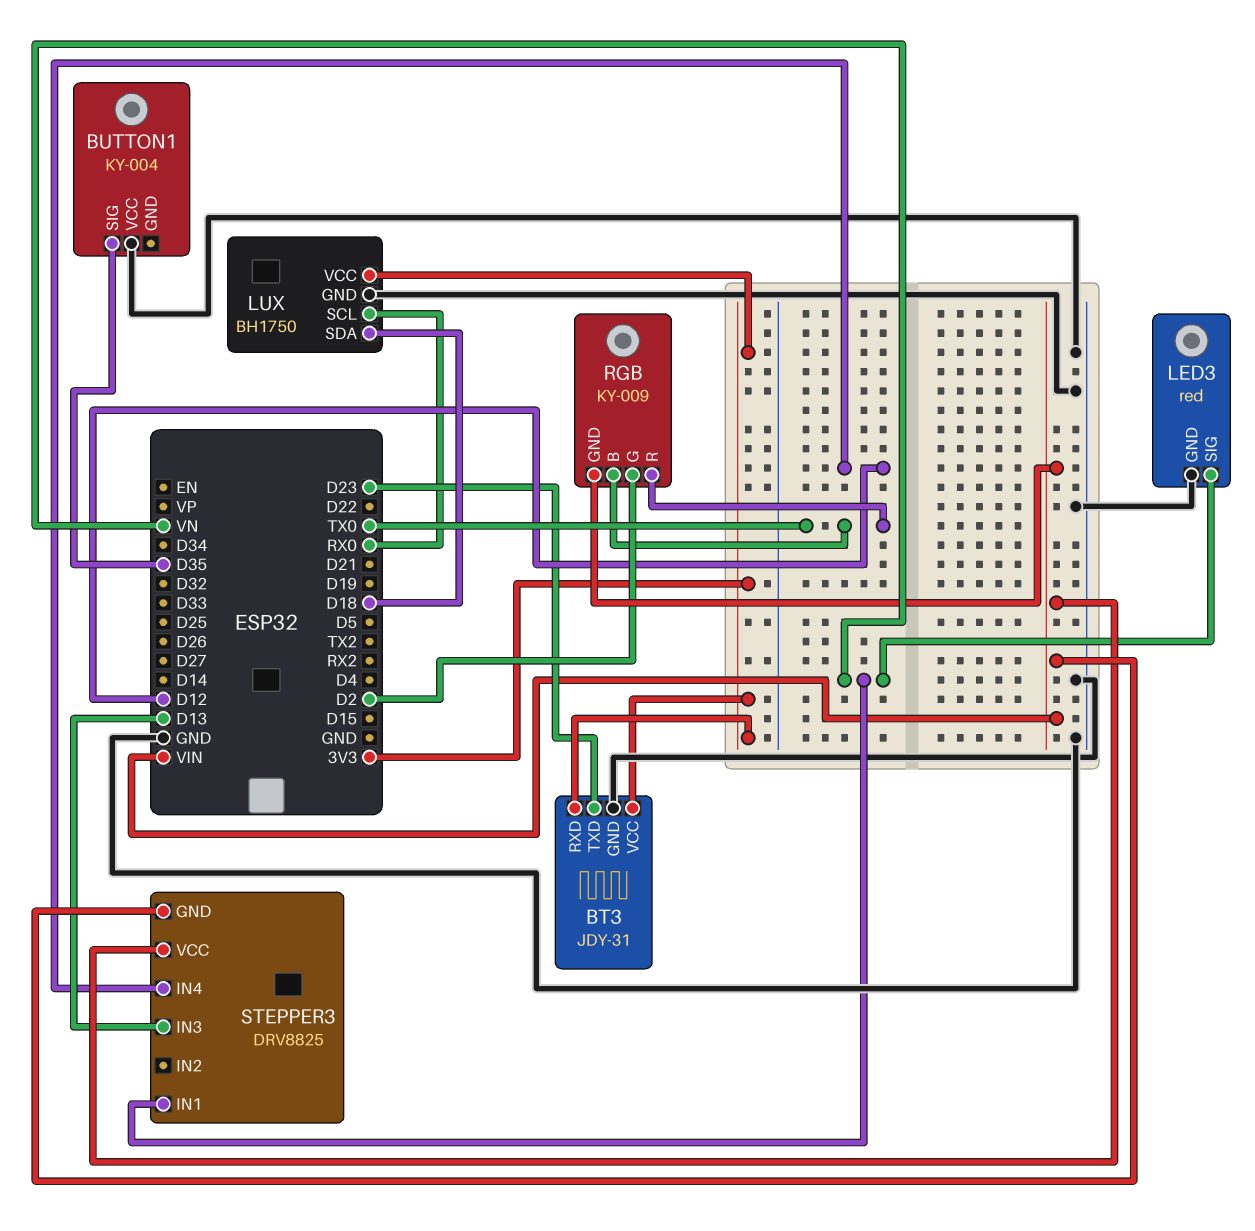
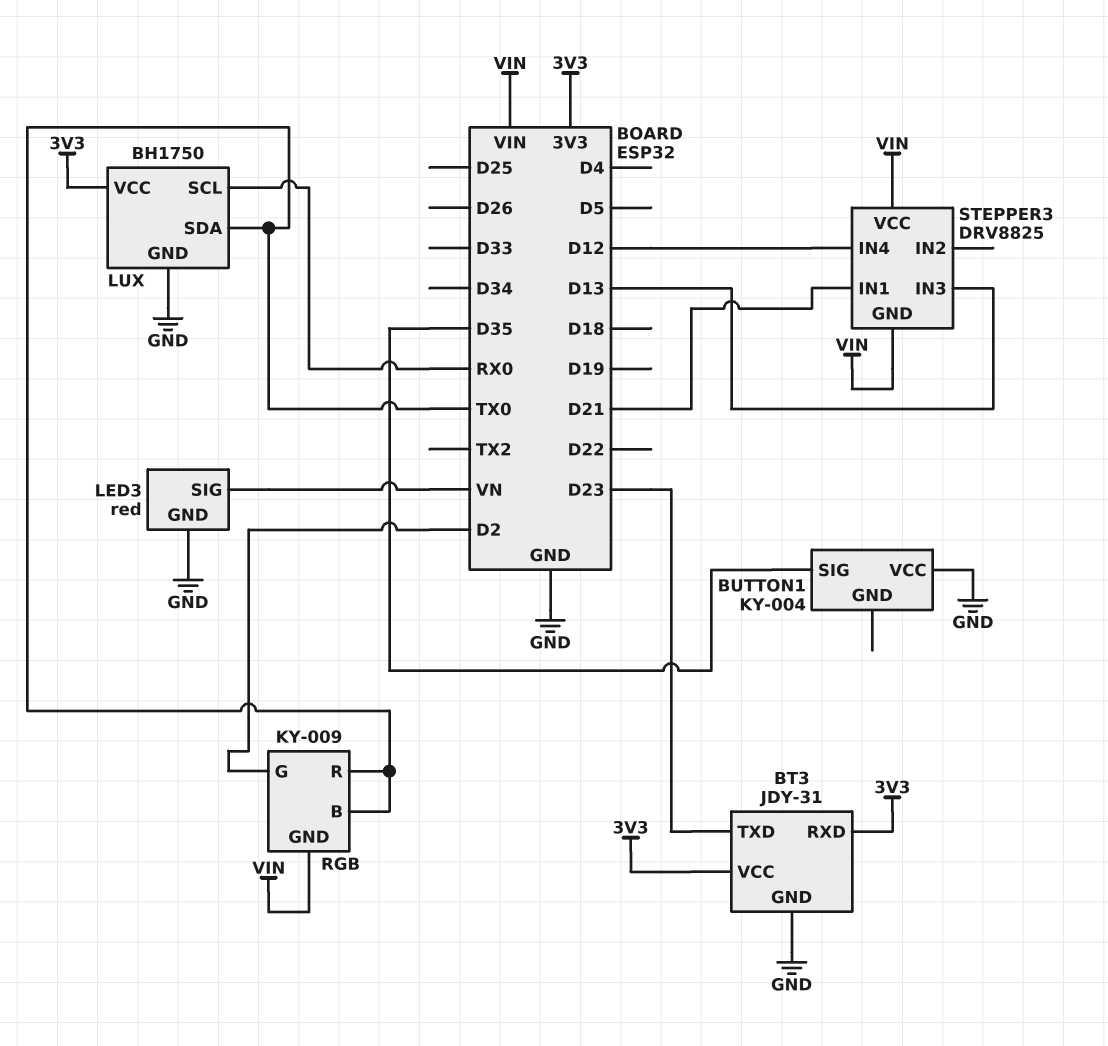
LUX pin SDA: D18 -> TX0
STEPPER3 pin IN1: VN -> D21

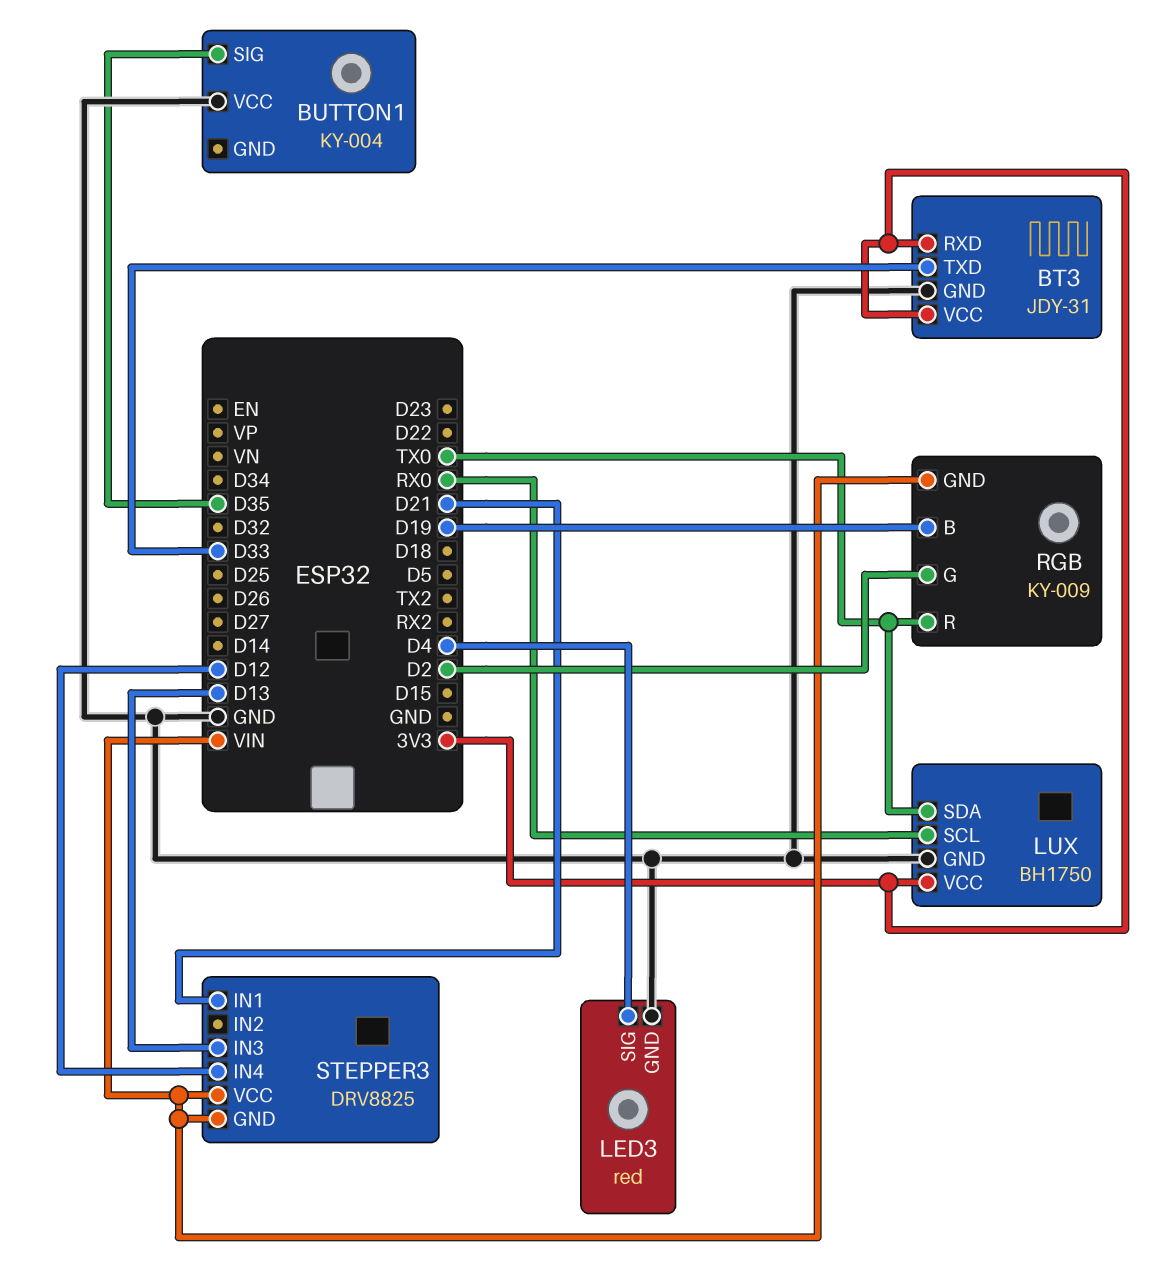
BT3 pin TXD: D23 -> D33
LED3 pin SIG: VN -> D4
RGB pin B: TX0 -> D19

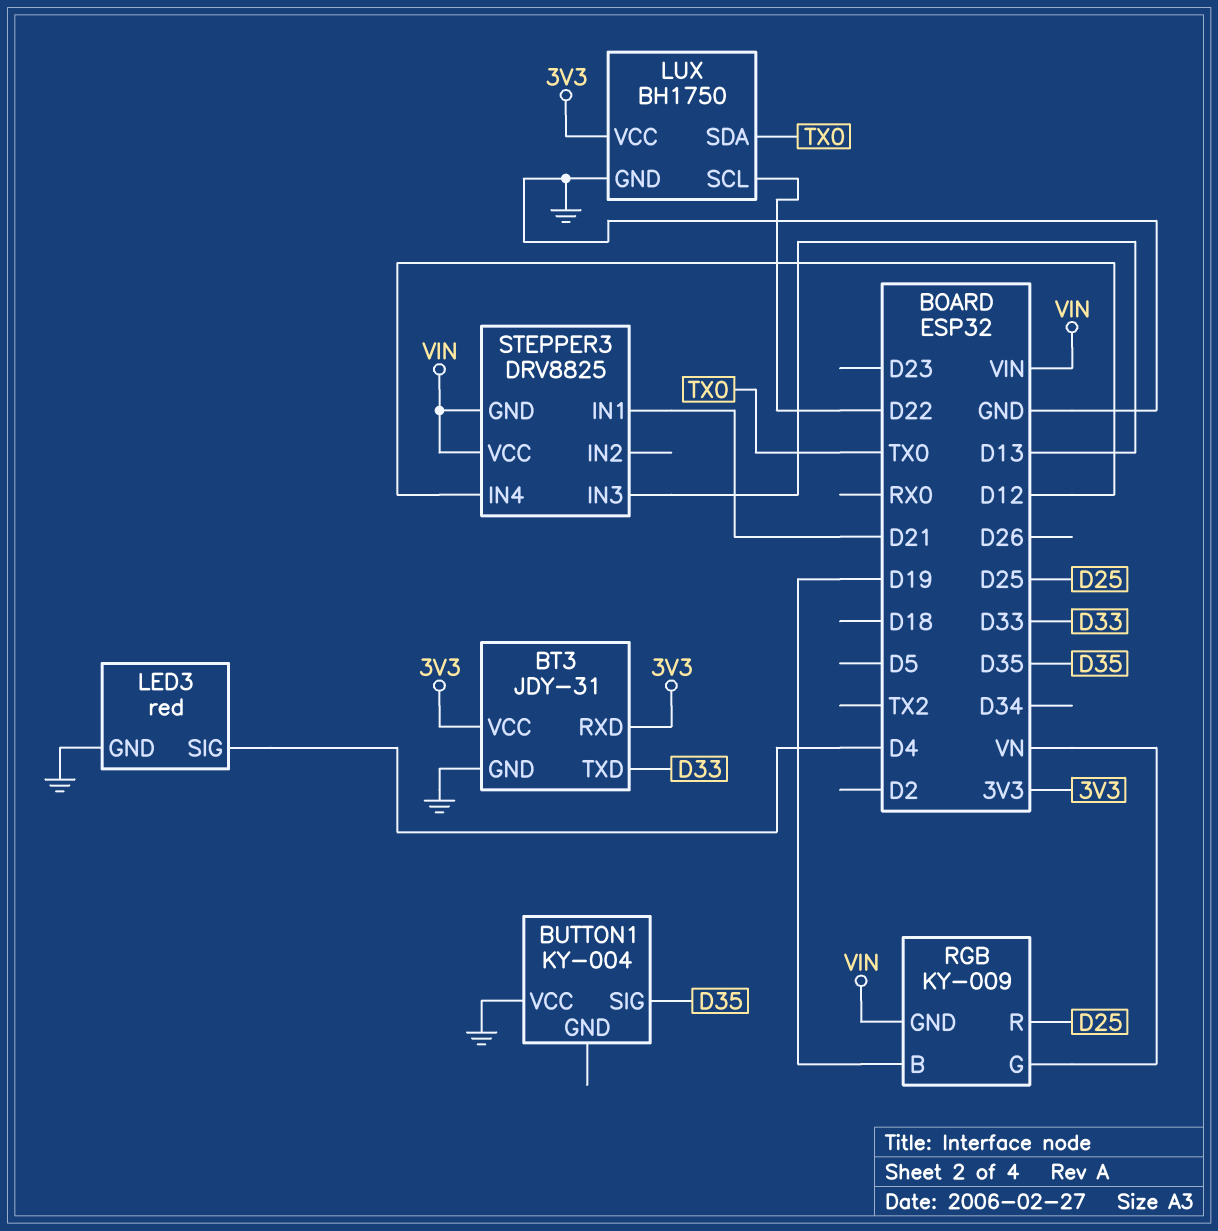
LUX pin SCL: RX0 -> D22
RGB pin G: D2 -> VN
RGB pin R: TX0 -> D25

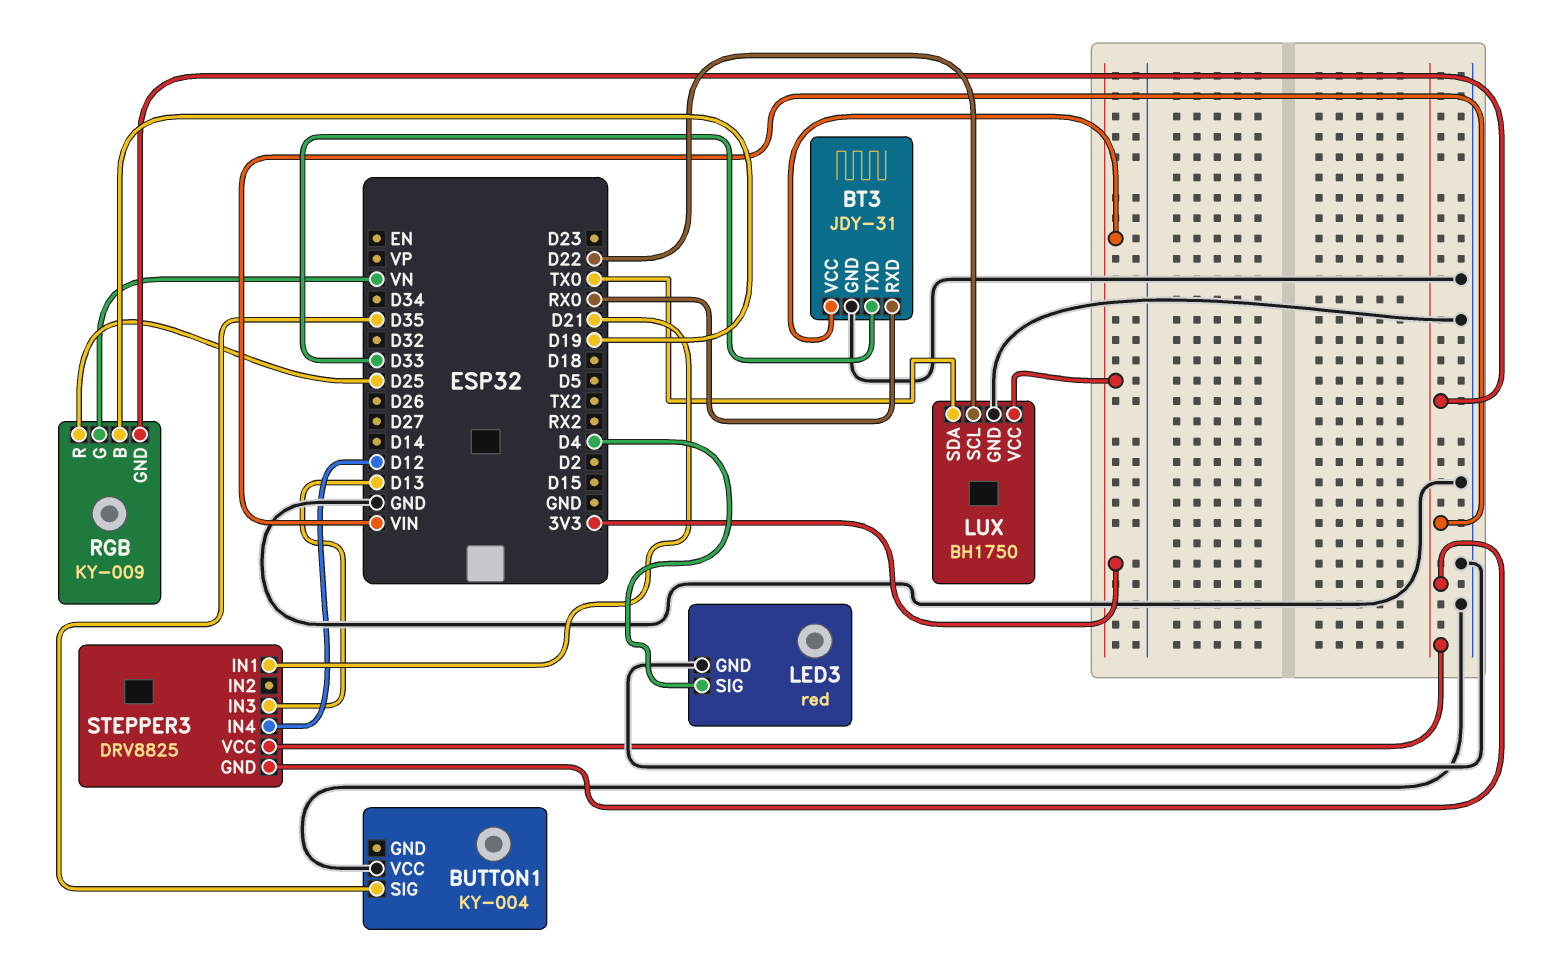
BT3 pin RXD: 3V3 -> RX0

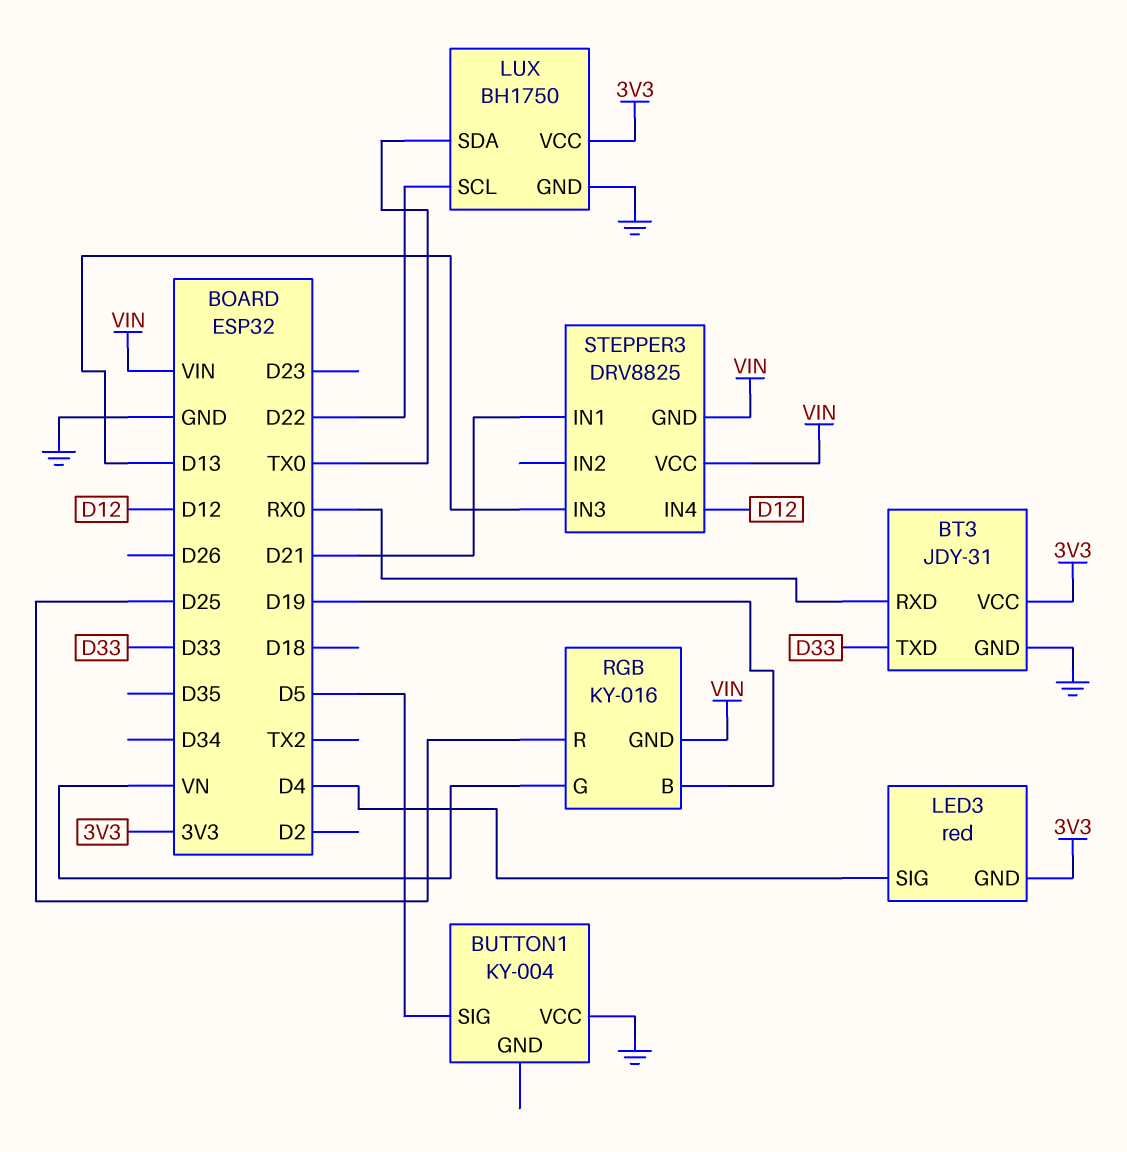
BUTTON1 pin SIG: D35 -> D5
LED3 pin GND: GND -> 3V3
RGB: KY-009 -> KY-016

